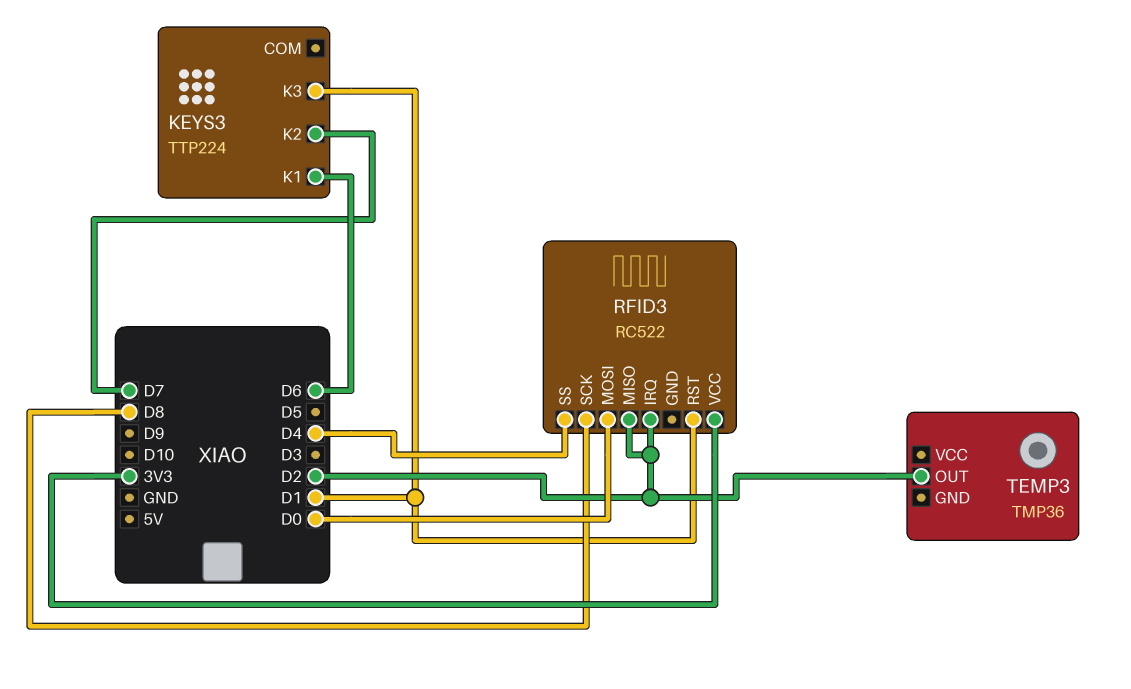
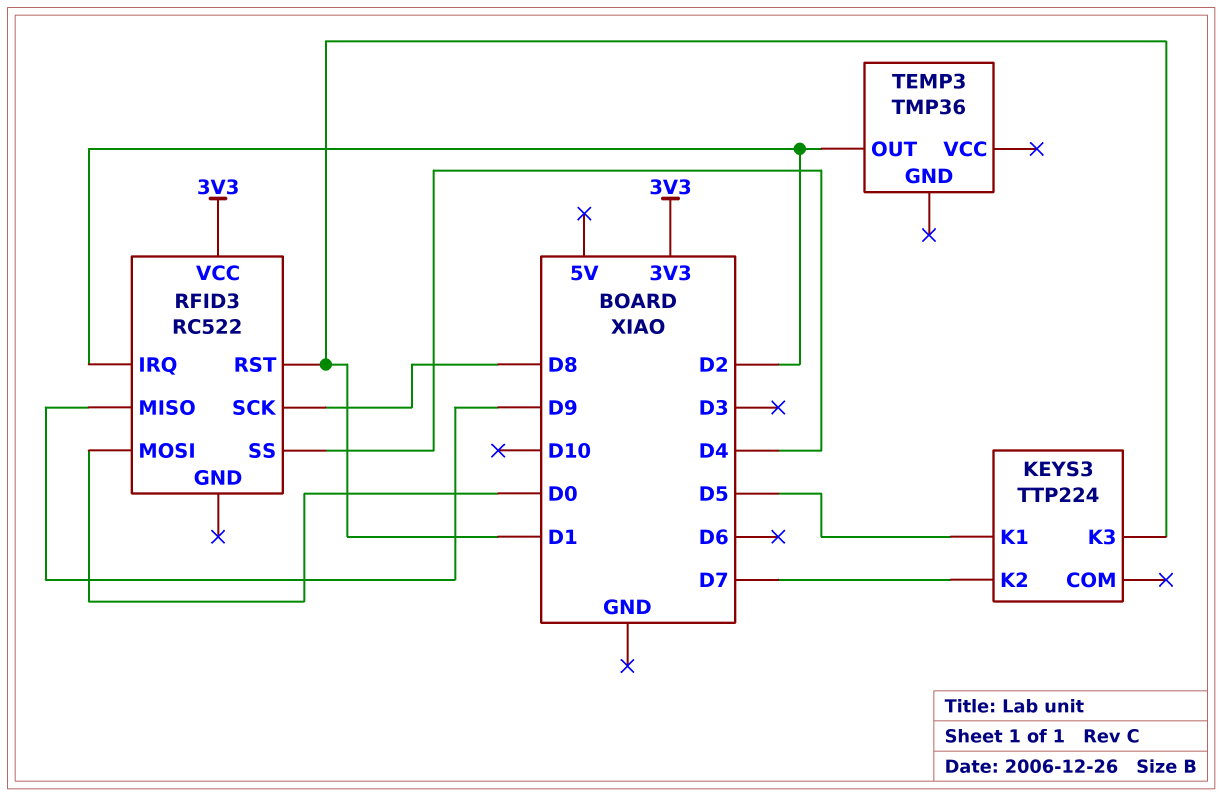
KEYS3 pin K1: D6 -> D5
RFID3 pin MISO: D2 -> D9

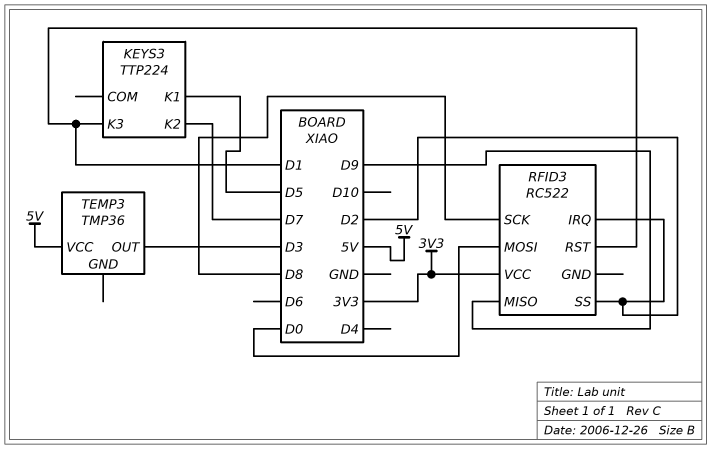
RFID3 pin SS: D4 -> D2
TEMP3 pin OUT: D2 -> D3
TEMP3 pin VCC: none -> 5V

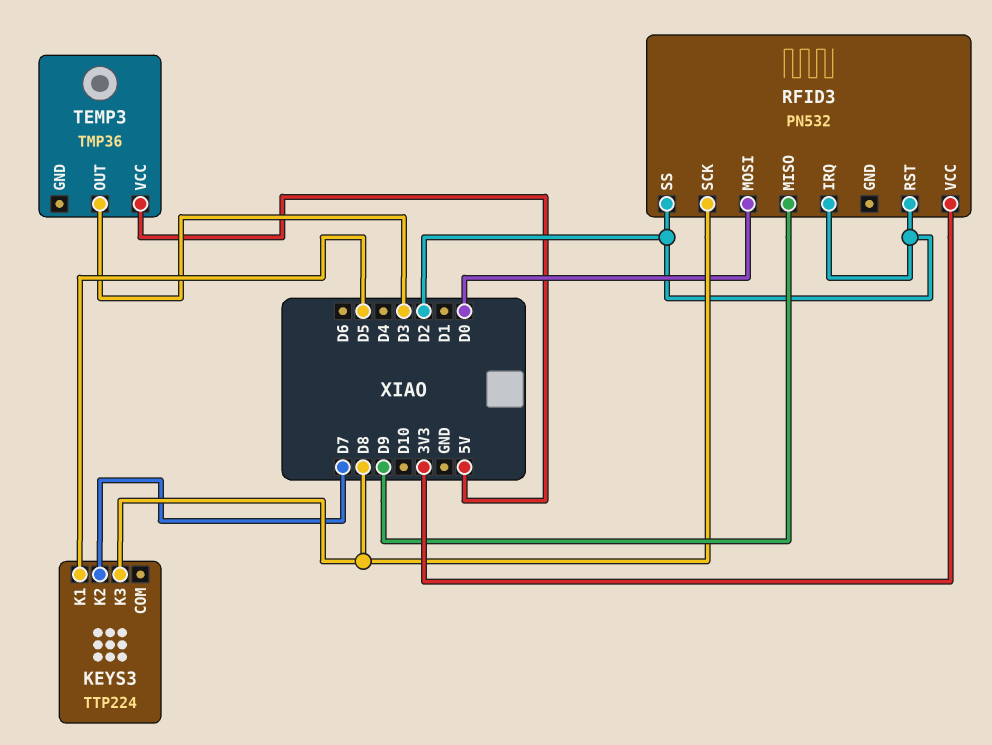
KEYS3 pin K3: D1 -> D8
RFID3: RC522 -> PN532
RFID3 pin RST: D1 -> D2

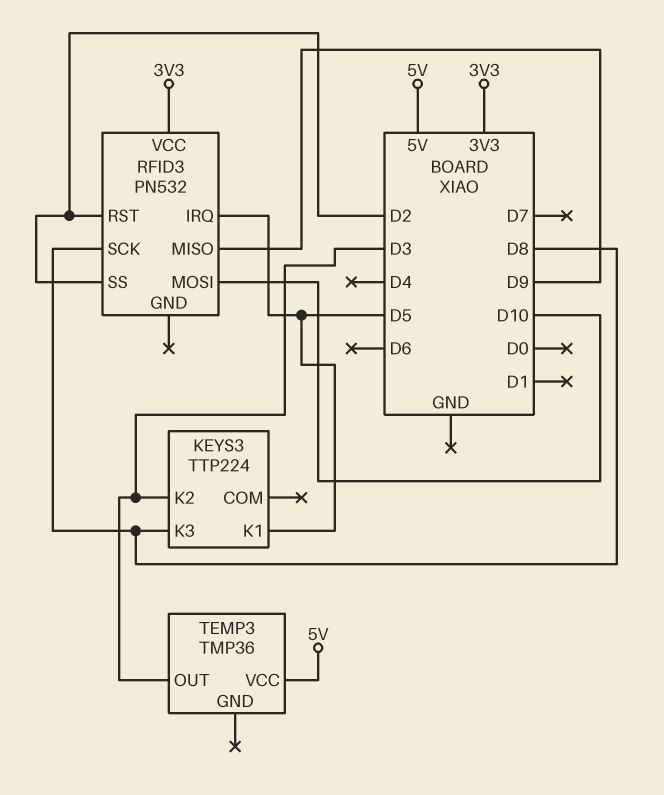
KEYS3 pin K2: D7 -> D3
RFID3 pin IRQ: D2 -> D5
RFID3 pin MOSI: D0 -> D10

